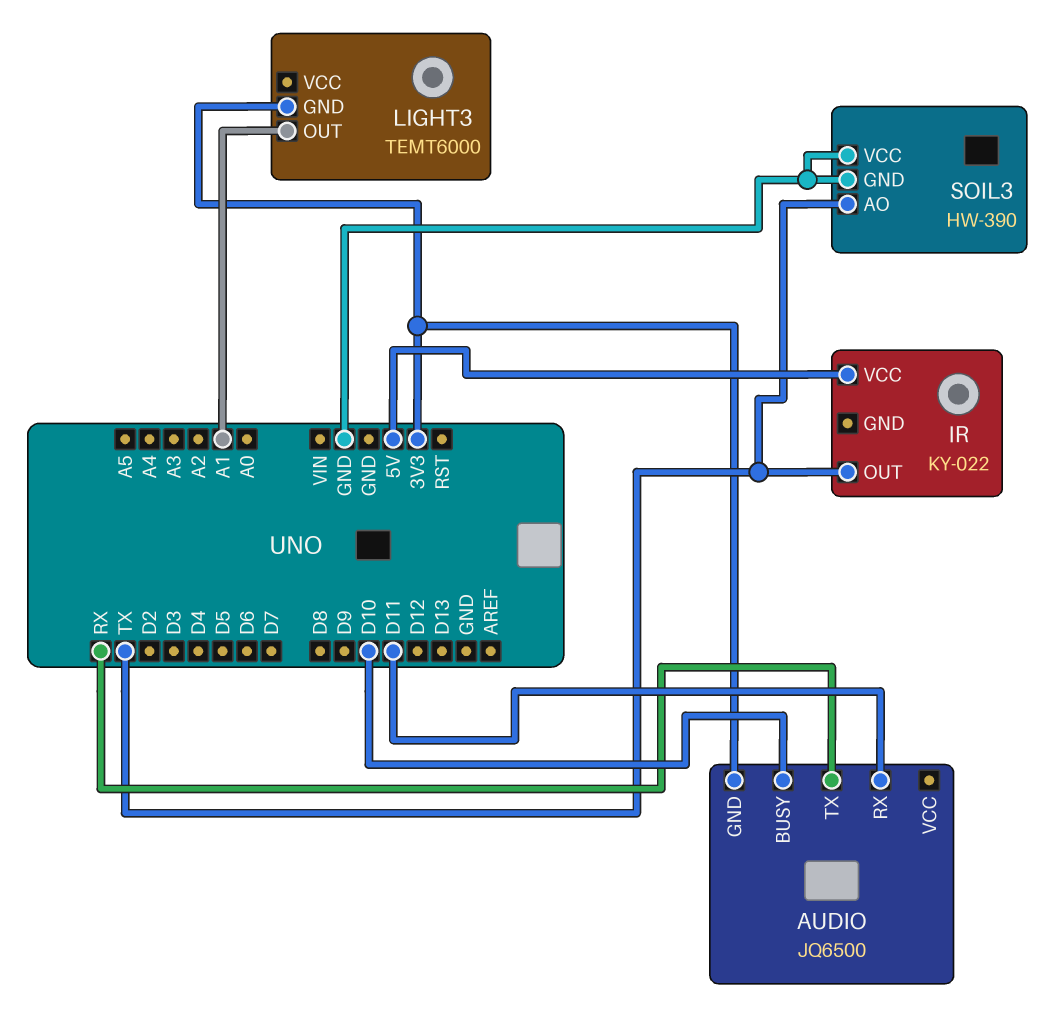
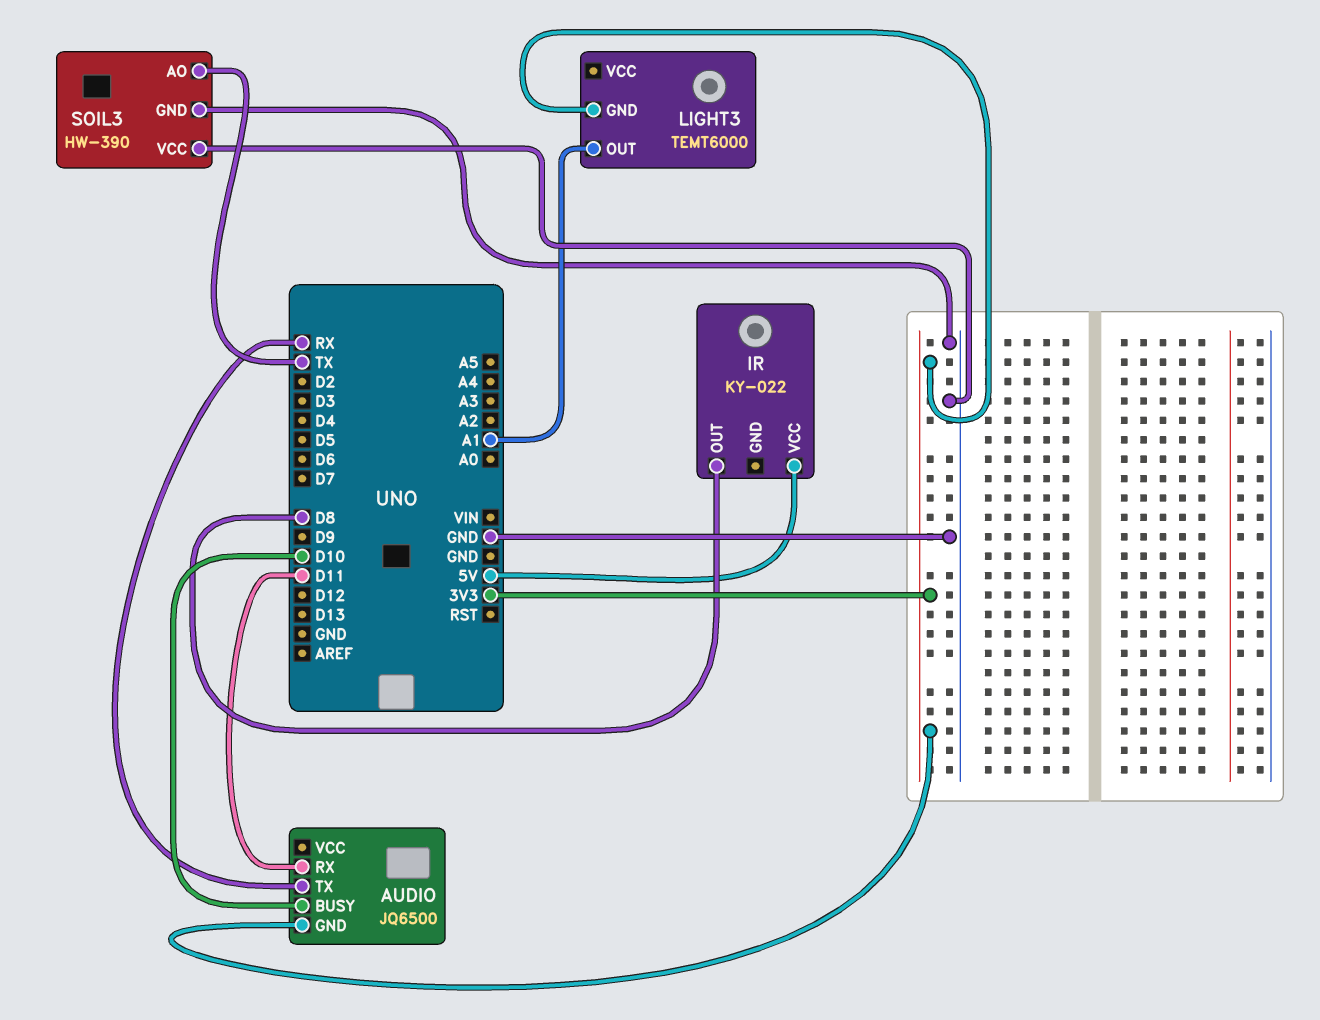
IR pin OUT: TX -> D8

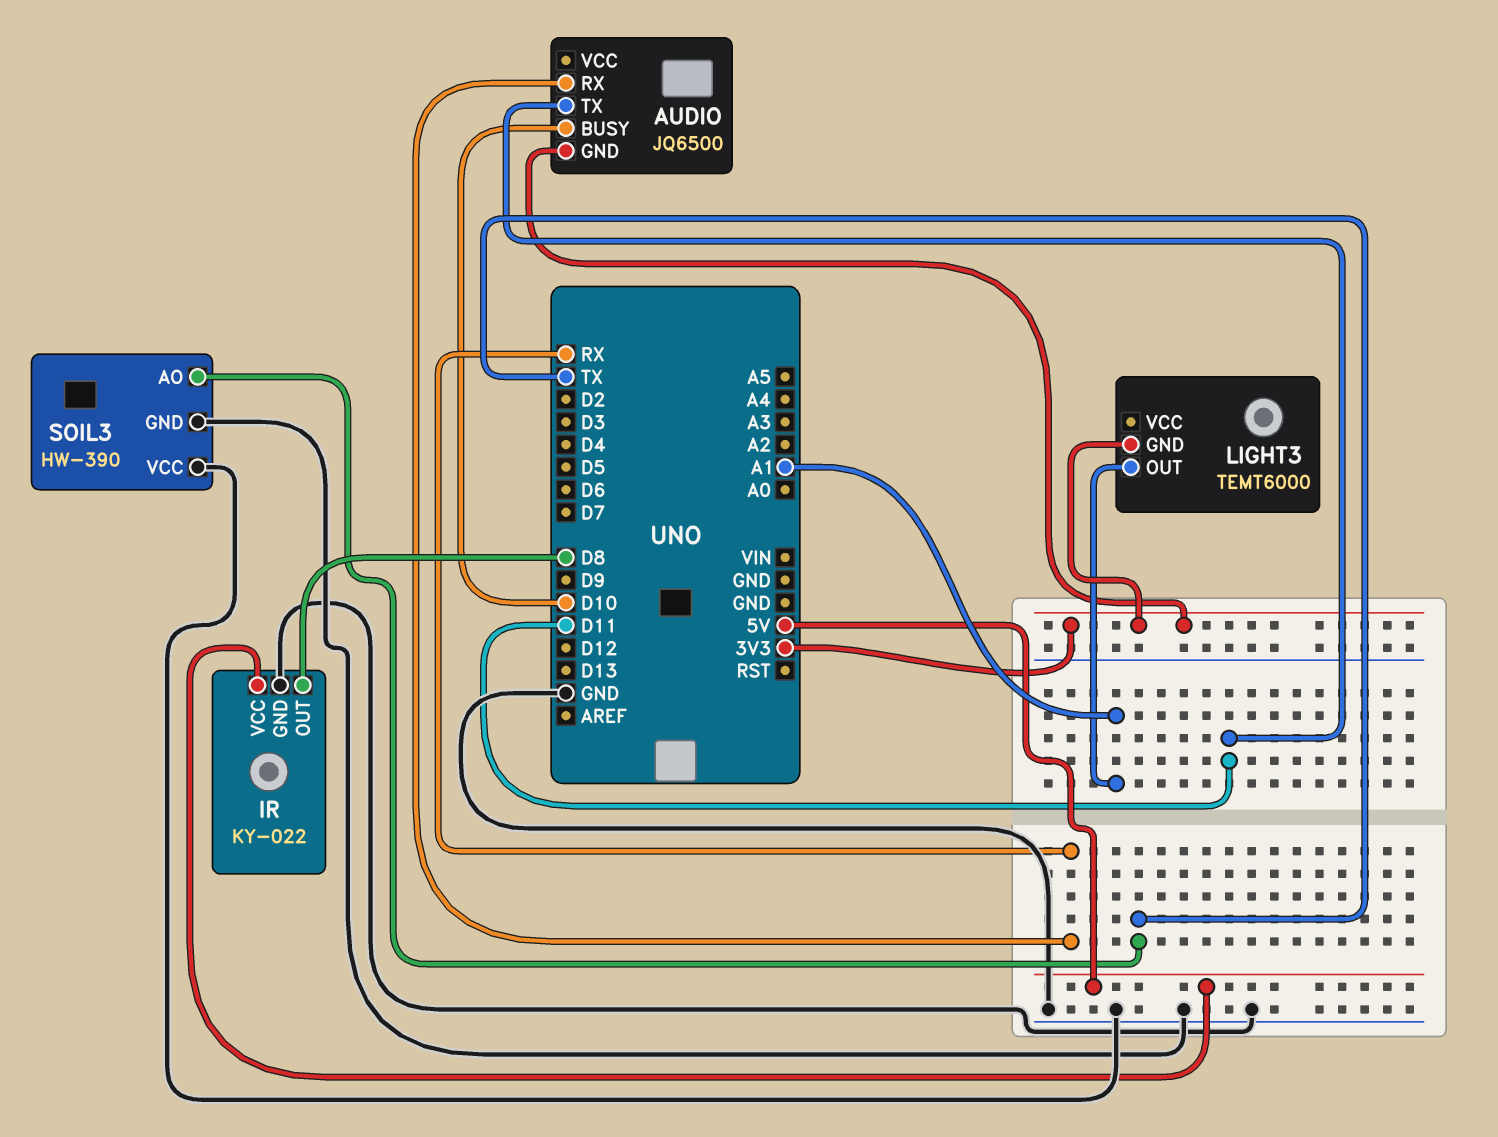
AUDIO pin RX: D11 -> RX
AUDIO pin TX: RX -> D11
IR pin GND: none -> GND

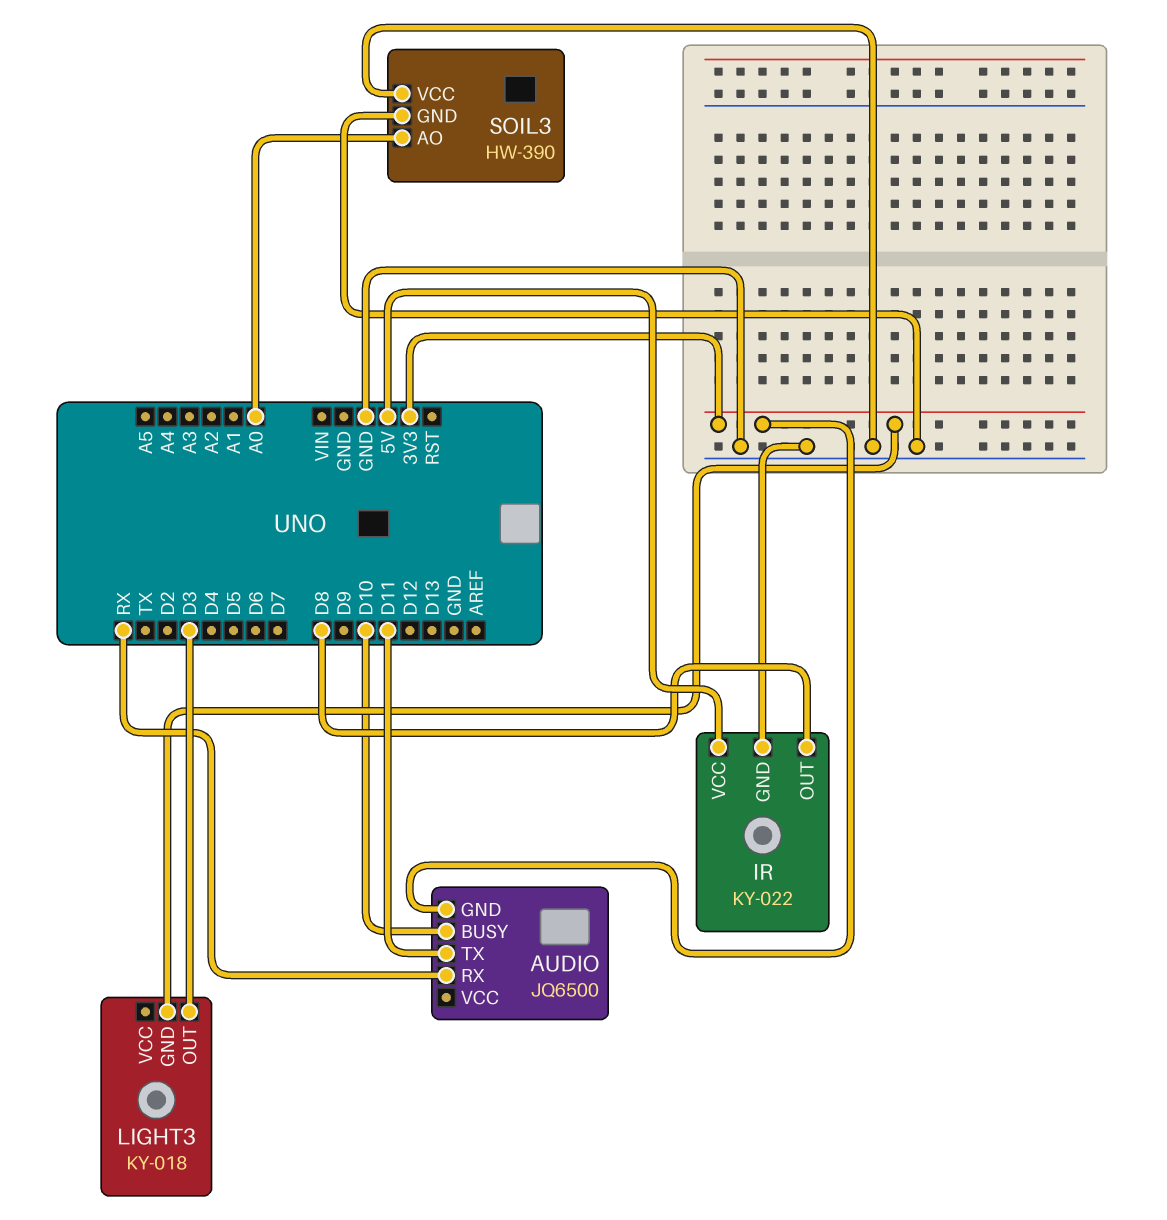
LIGHT3: TEMT6000 -> KY-018
LIGHT3 pin OUT: A1 -> D3
SOIL3 pin AO: TX -> A0

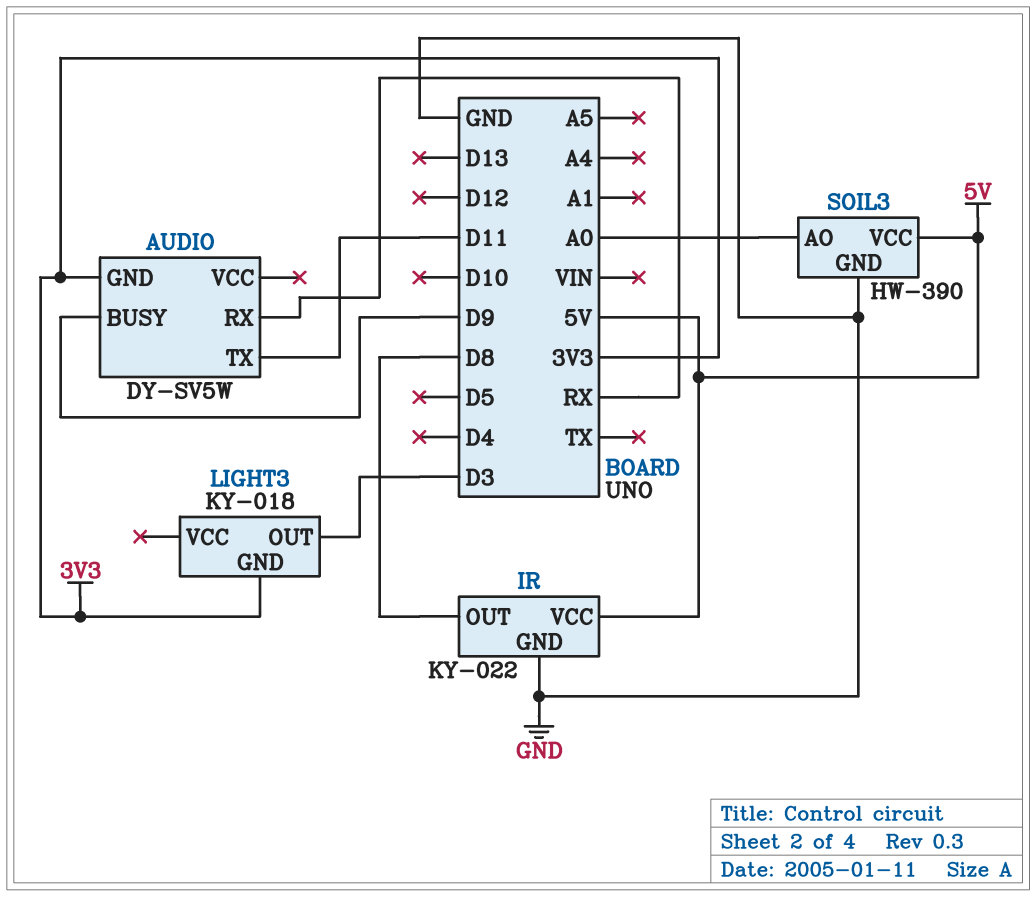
AUDIO: JQ6500 -> DY-SV5W
AUDIO pin BUSY: D10 -> D9
SOIL3 pin VCC: GND -> 5V

